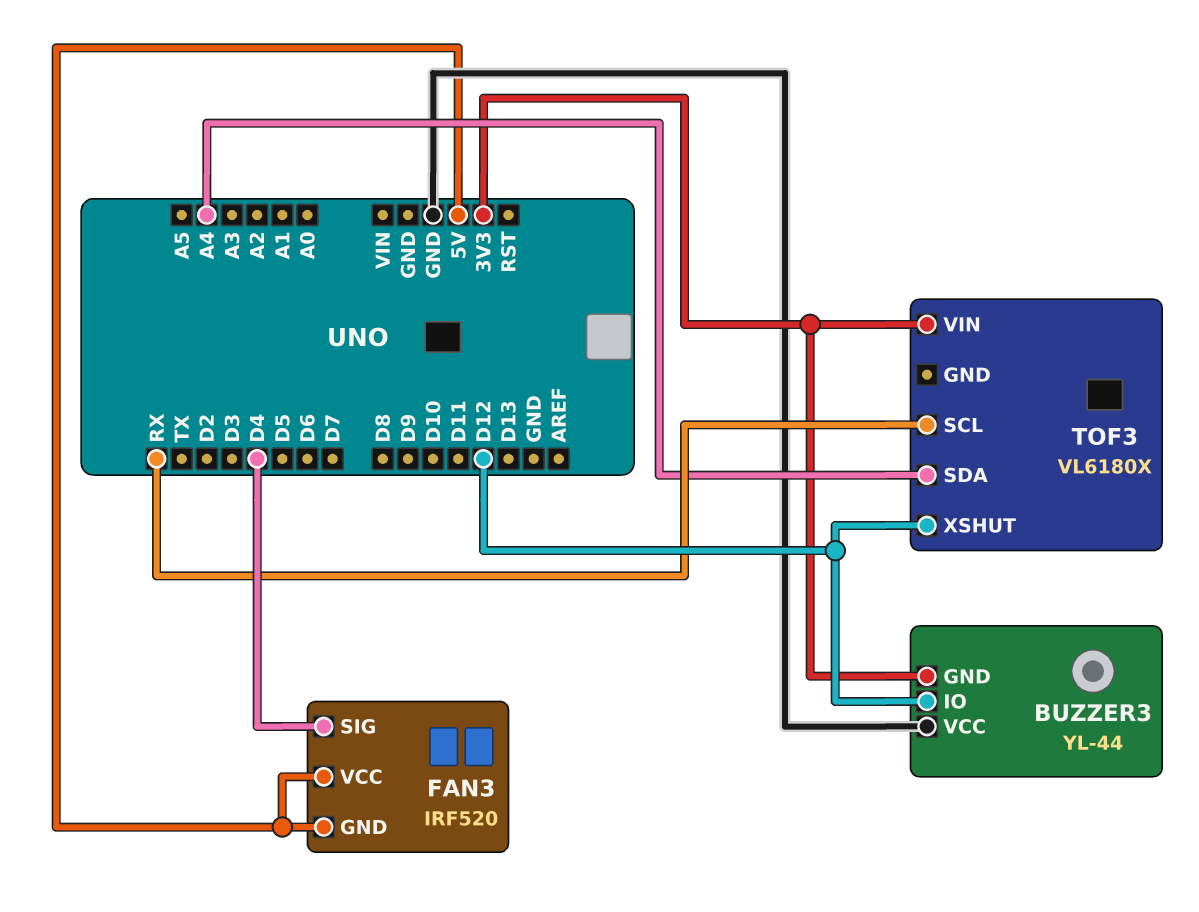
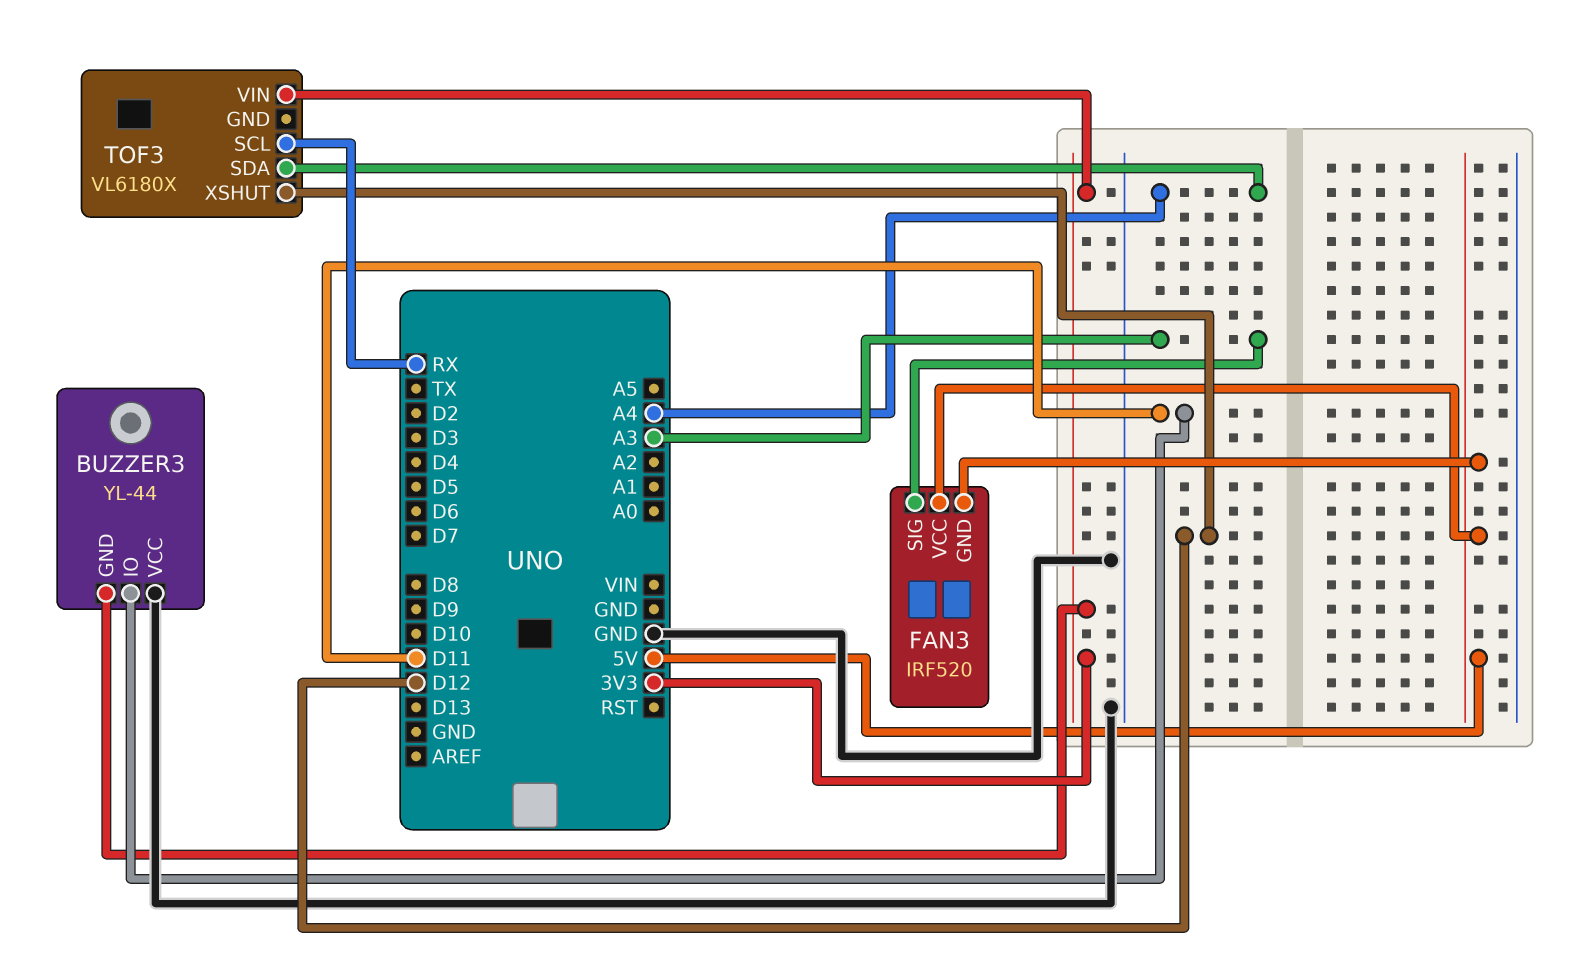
BUZZER3 pin IO: D12 -> D11
FAN3 pin SIG: D4 -> A3

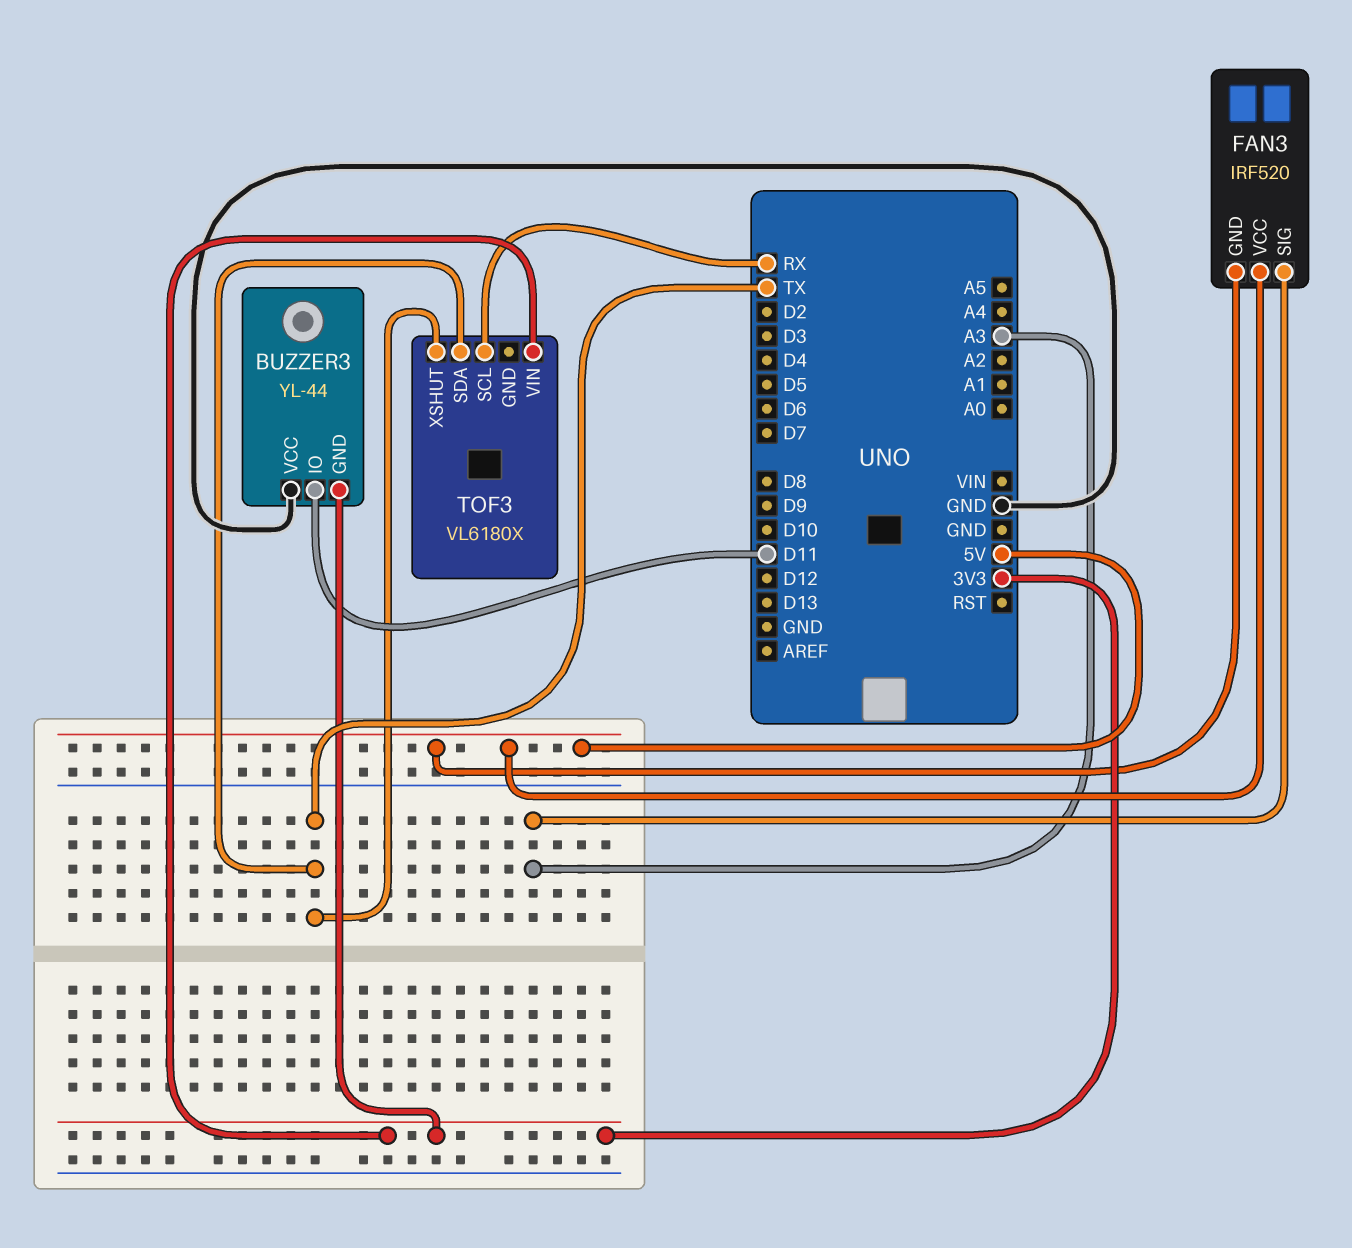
TOF3 pin SDA: A4 -> TX
TOF3 pin XSHUT: D12 -> TX

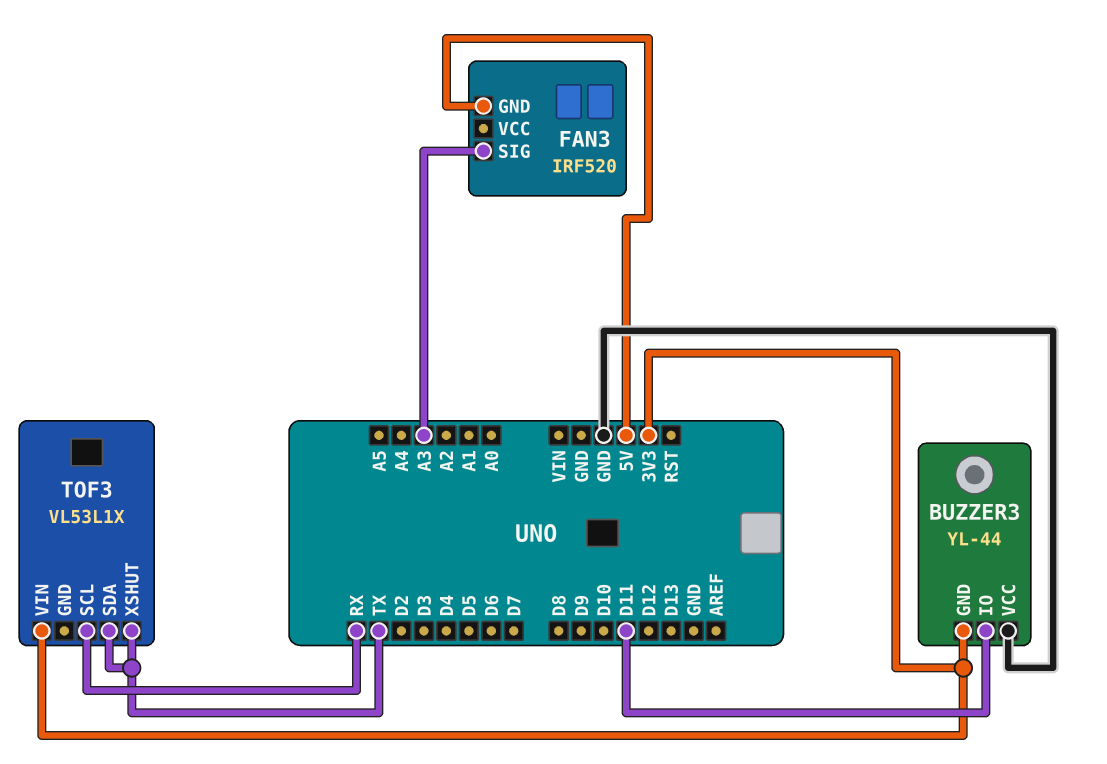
FAN3 pin VCC: 5V -> none
TOF3: VL6180X -> VL53L1X

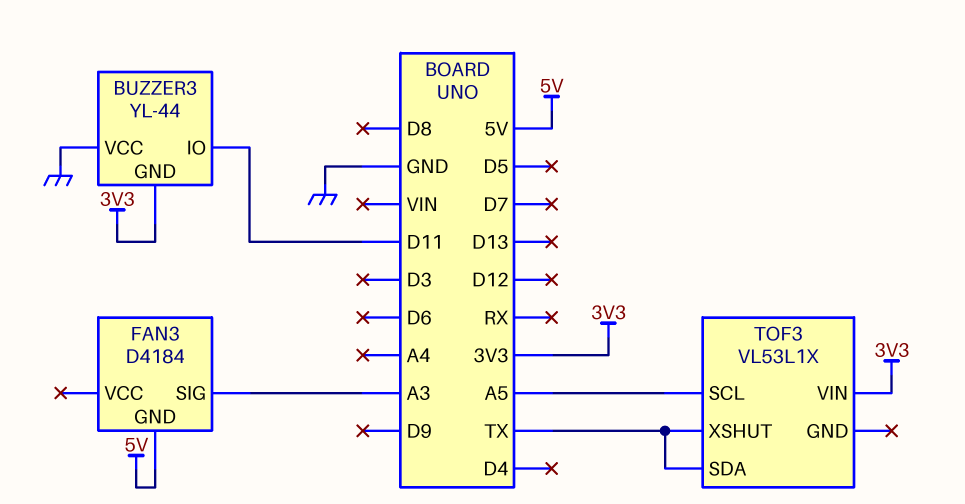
FAN3: IRF520 -> D4184
TOF3 pin SCL: RX -> A5

